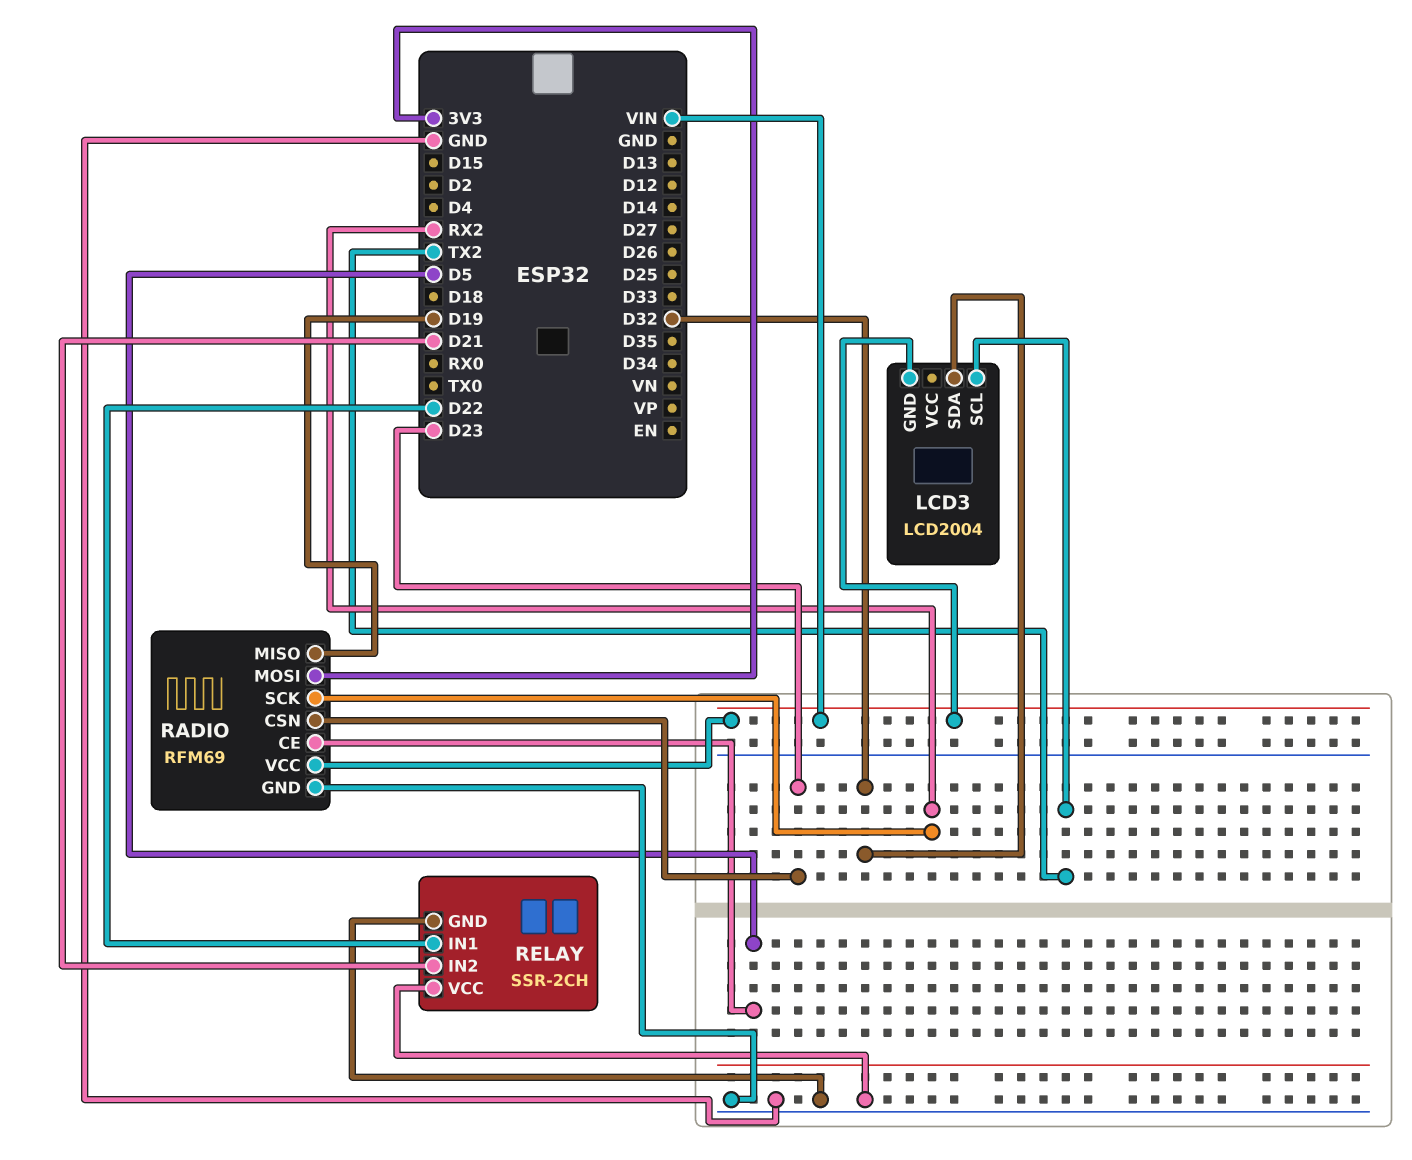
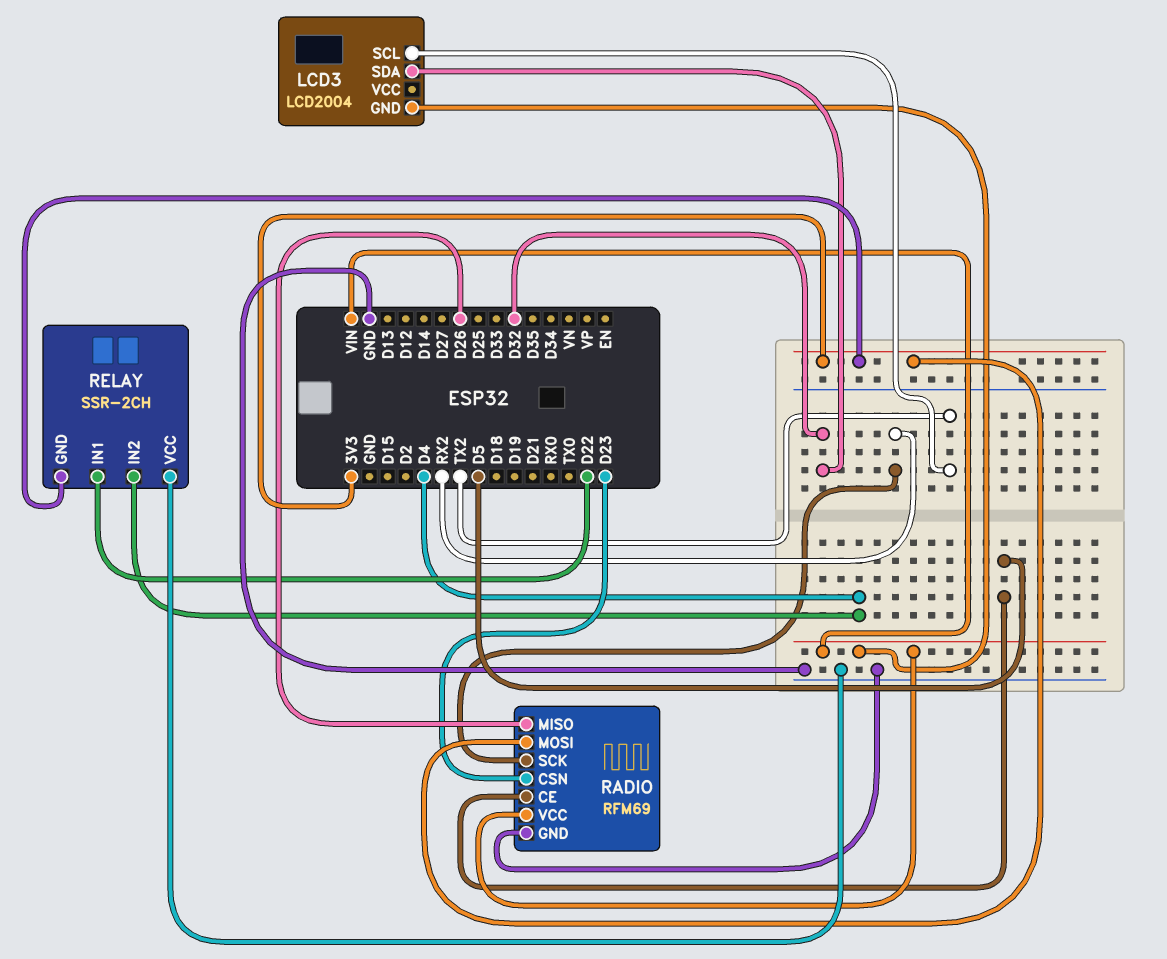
RADIO pin MISO: D19 -> D26
RELAY pin GND: GND -> 3V3
RELAY pin IN2: D21 -> D4

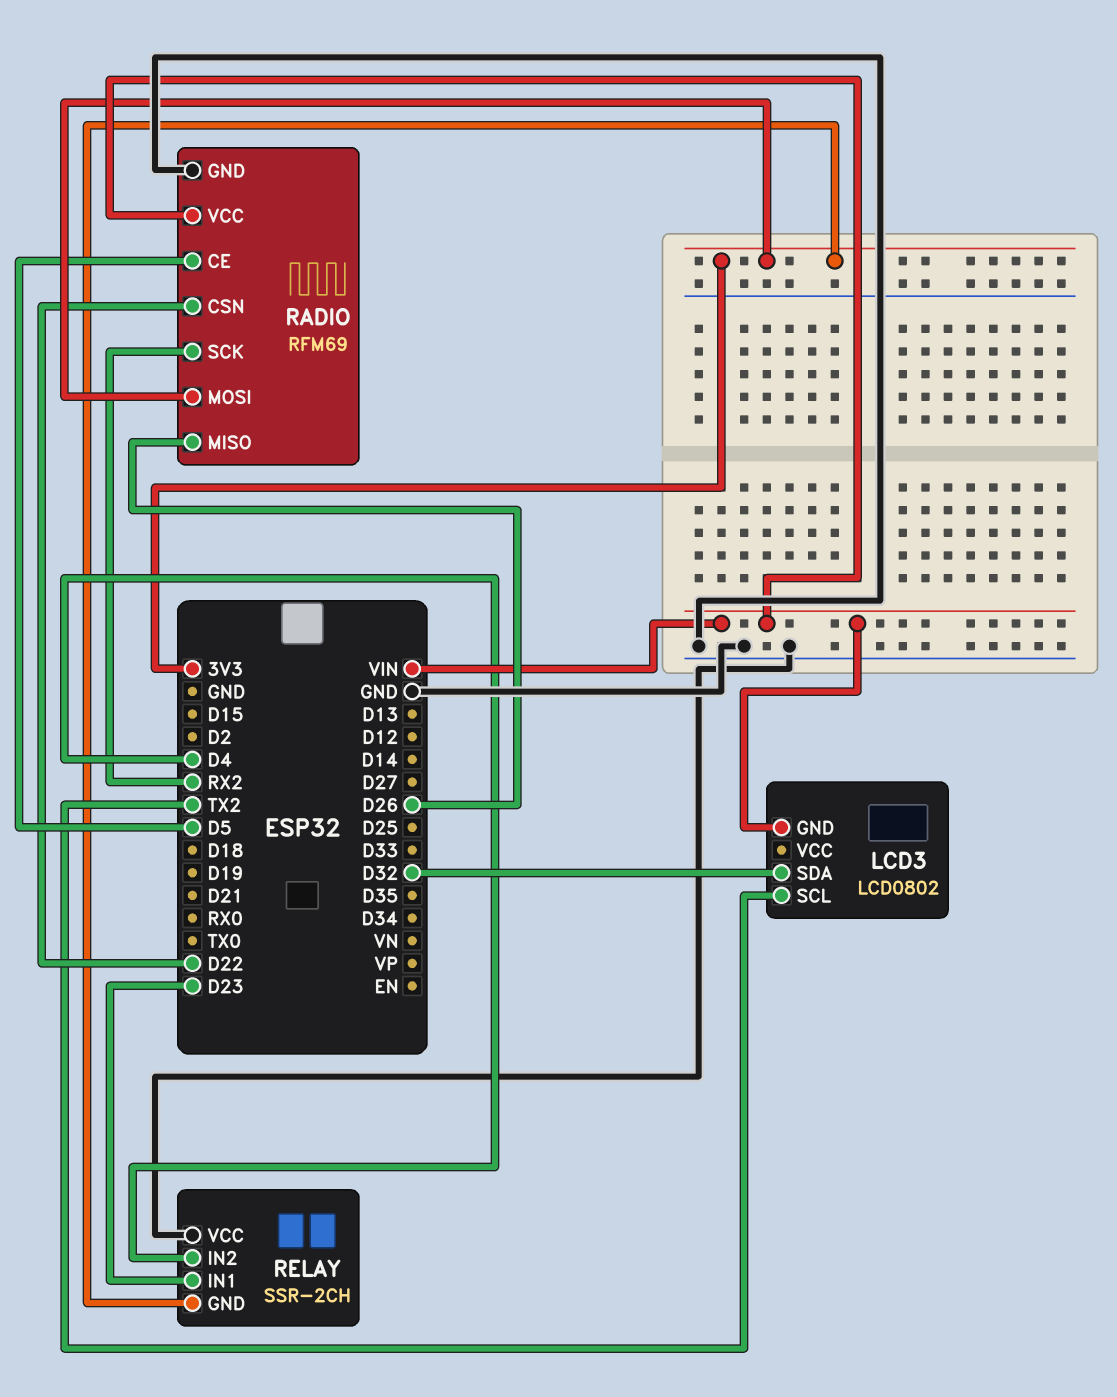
LCD3: LCD2004 -> LCD0802
RADIO pin CSN: D23 -> D22
RELAY pin IN1: D22 -> D23

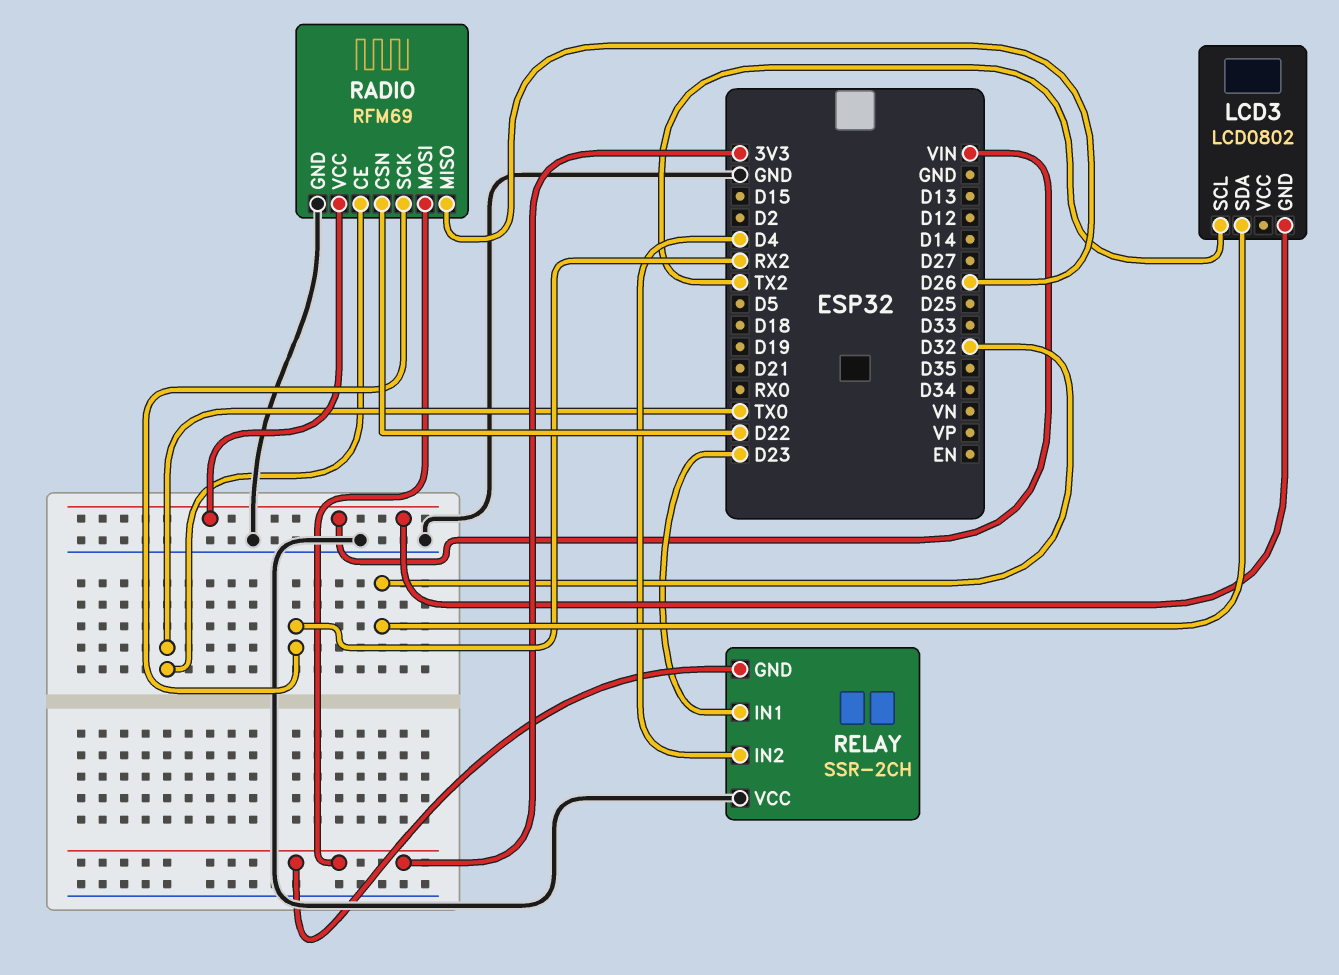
RADIO pin CE: D5 -> TX0

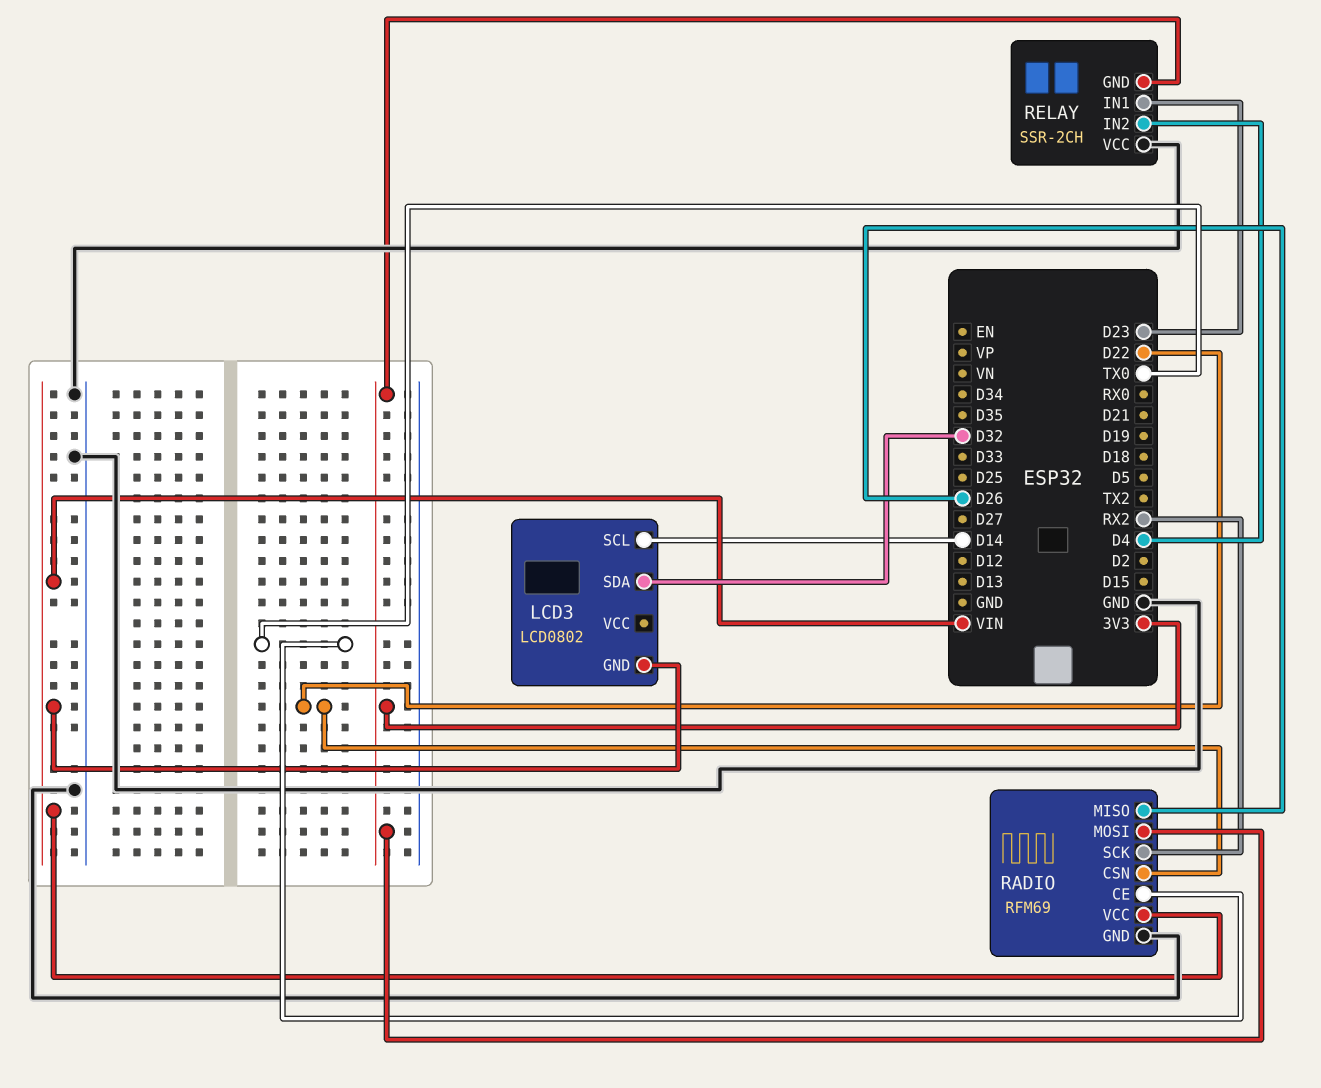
LCD3 pin SCL: TX2 -> D14

